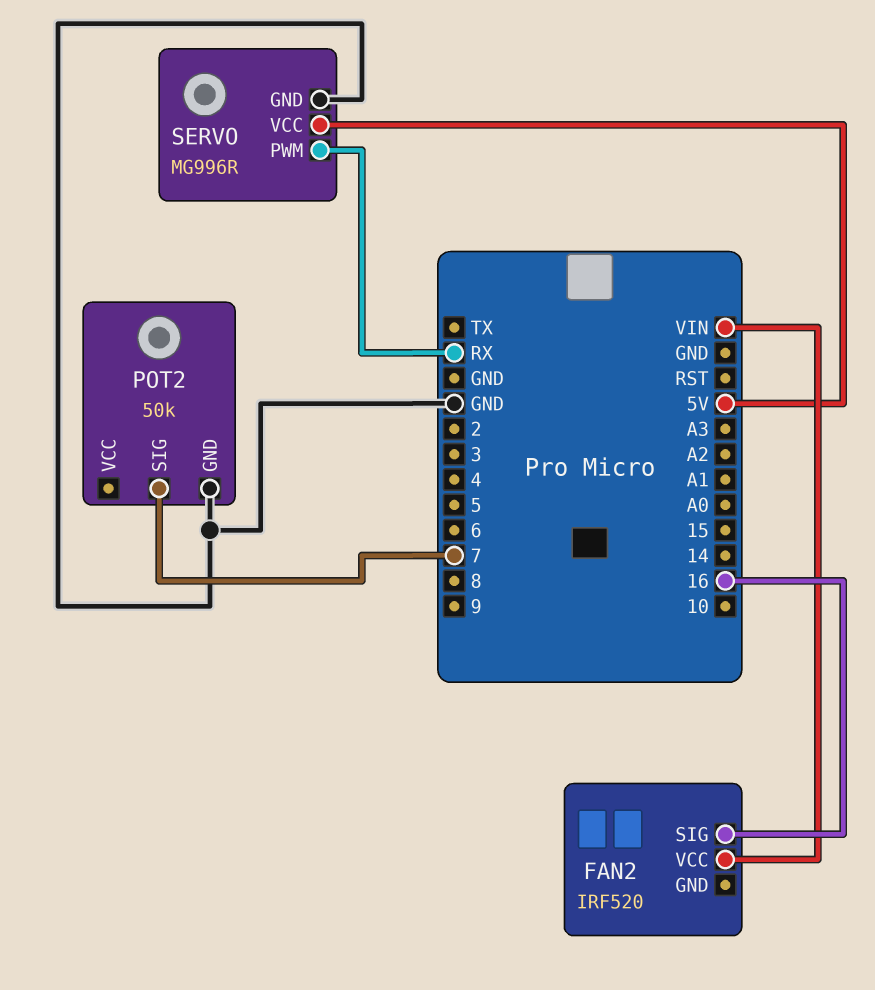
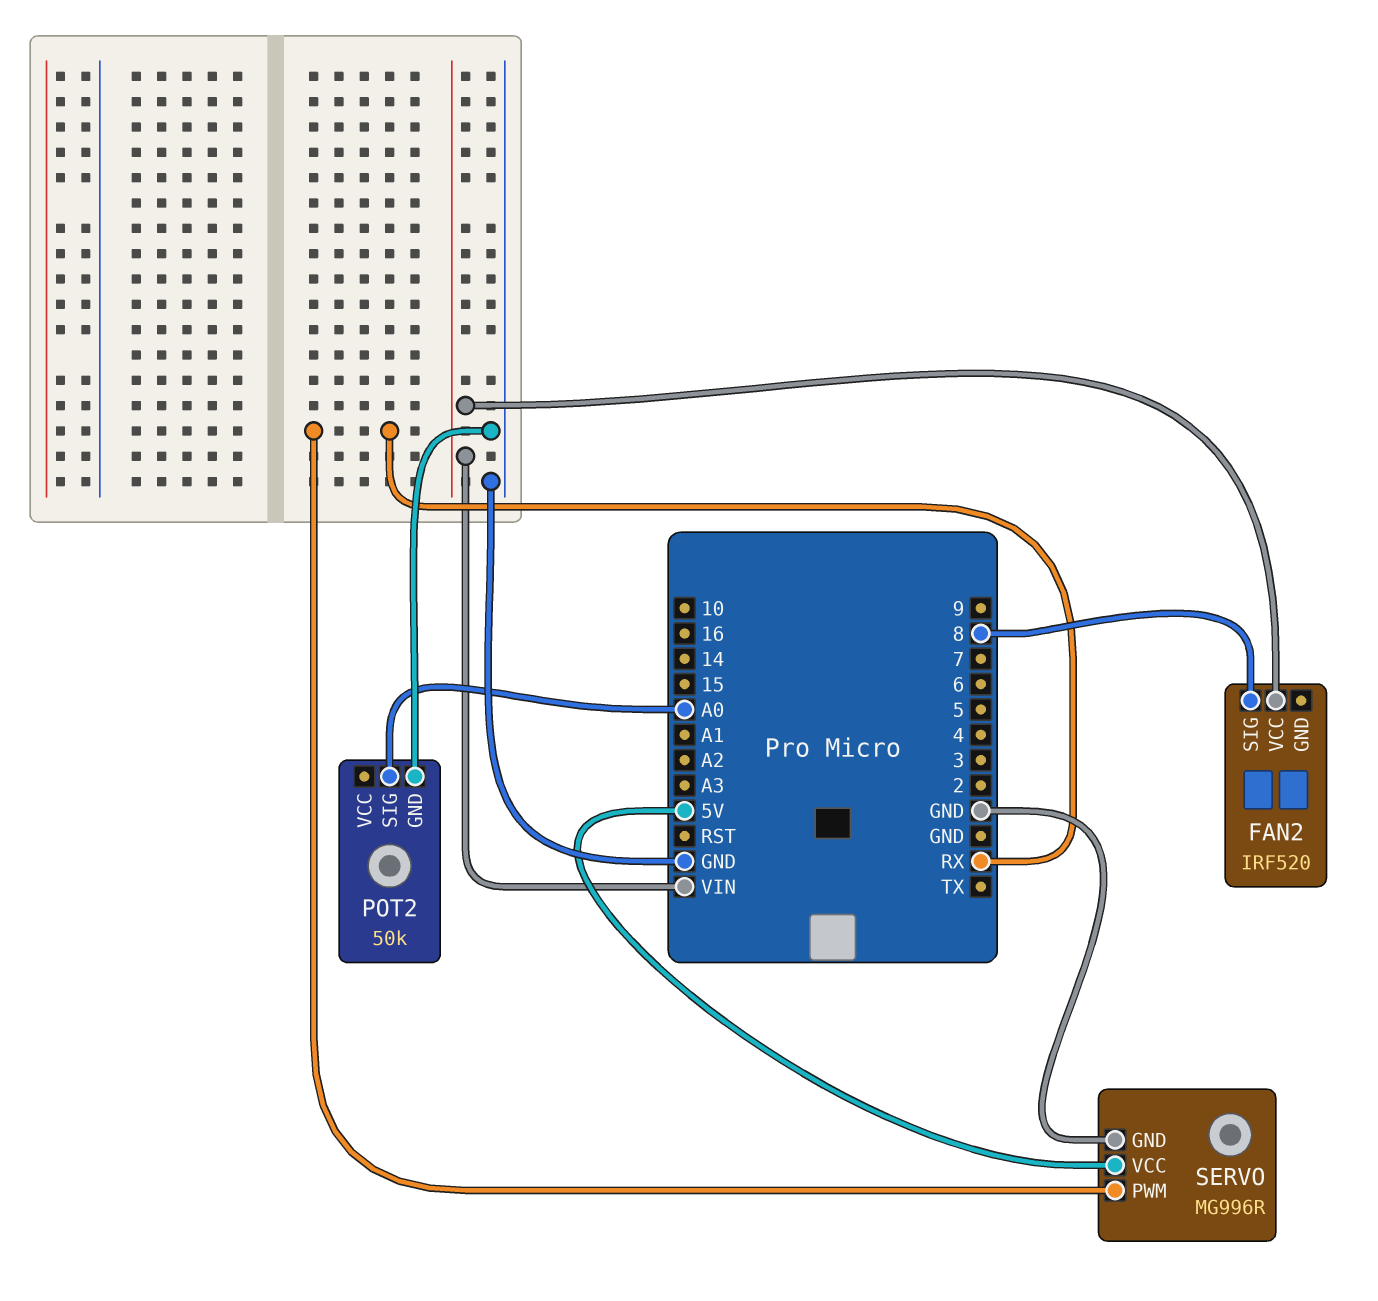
FAN2 pin SIG: 16 -> 8
POT2 pin SIG: 7 -> A0

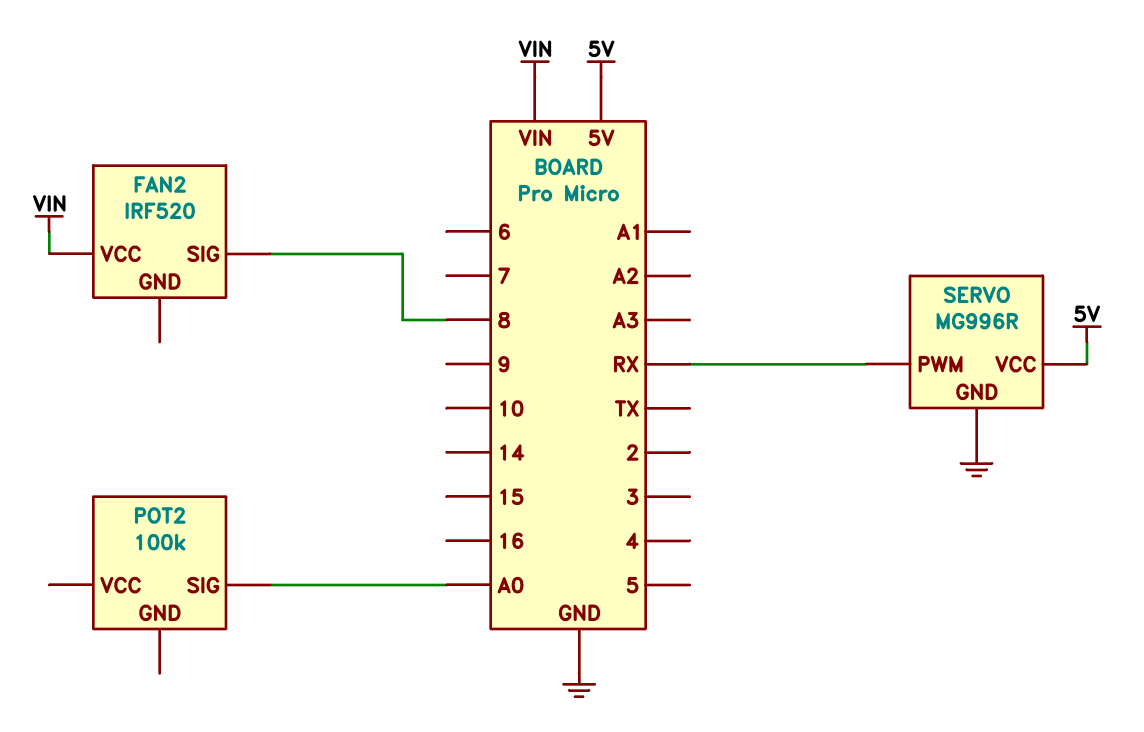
POT2: 50k -> 100k
POT2 pin GND: GND -> none

